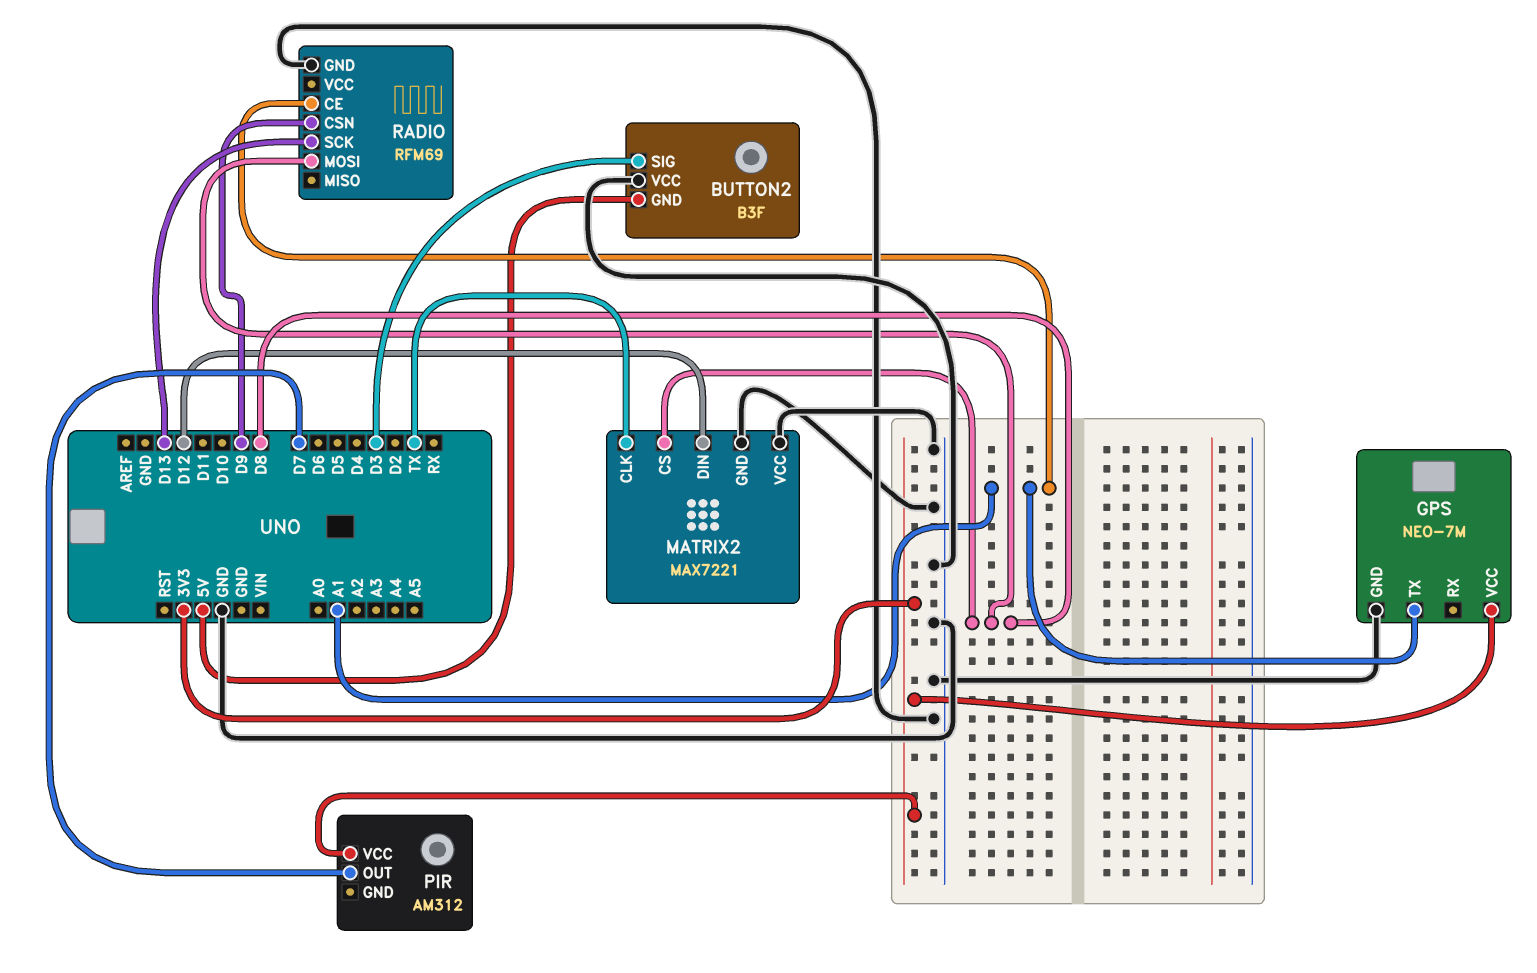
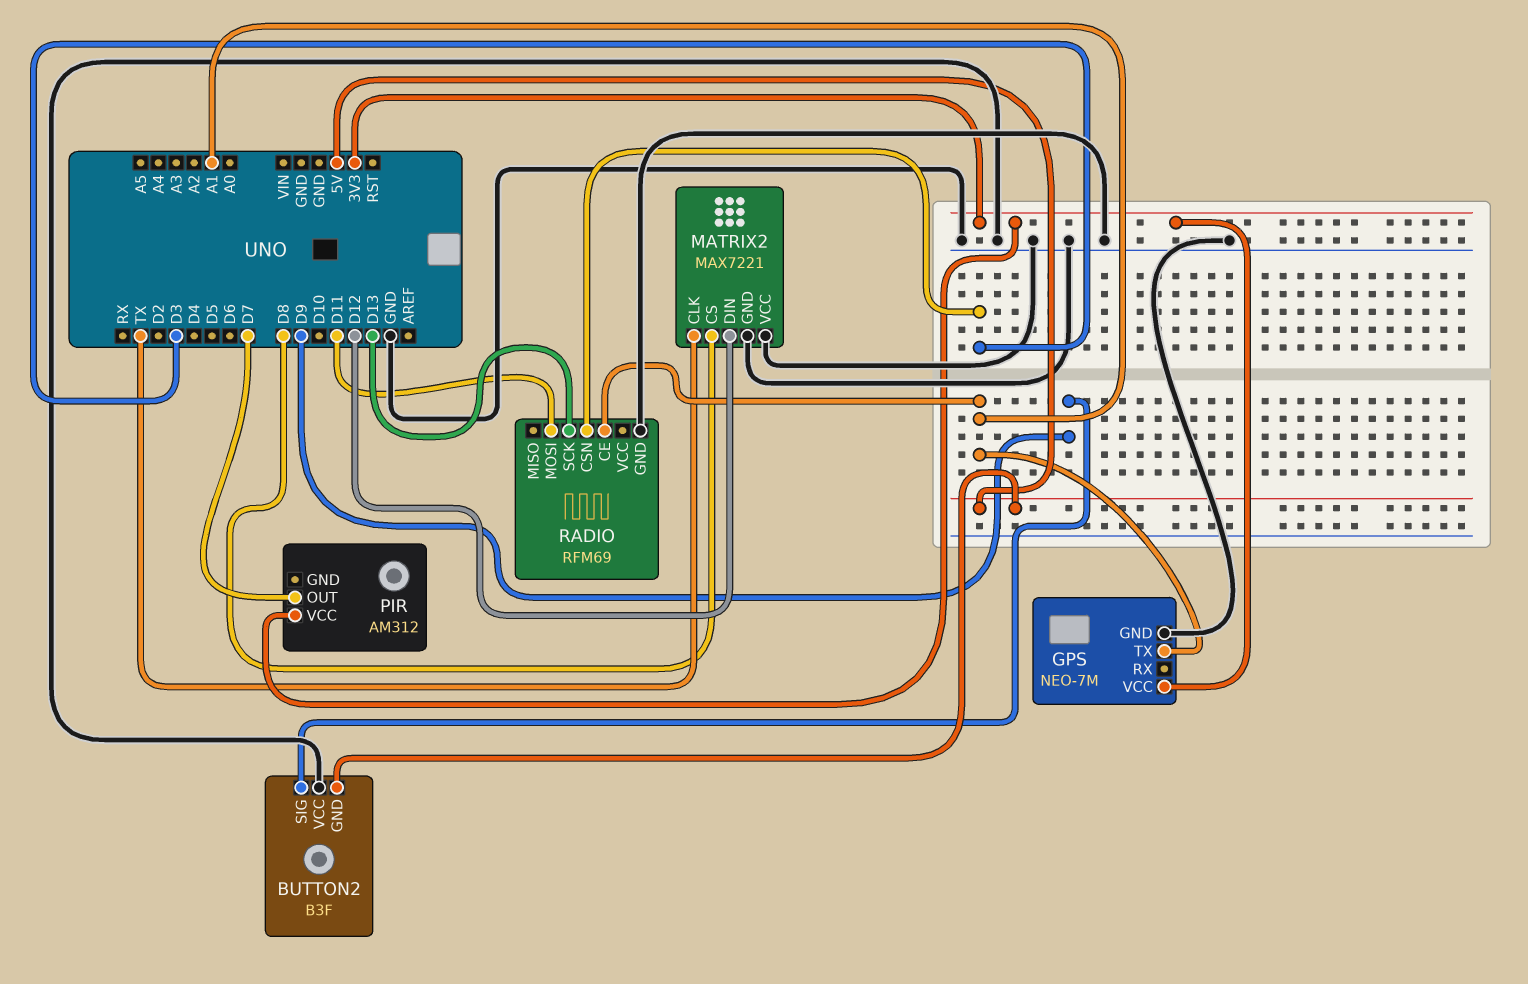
BUTTON2 pin SIG: D3 -> D9
RADIO pin CSN: D9 -> D3
RADIO pin MOSI: D8 -> D11

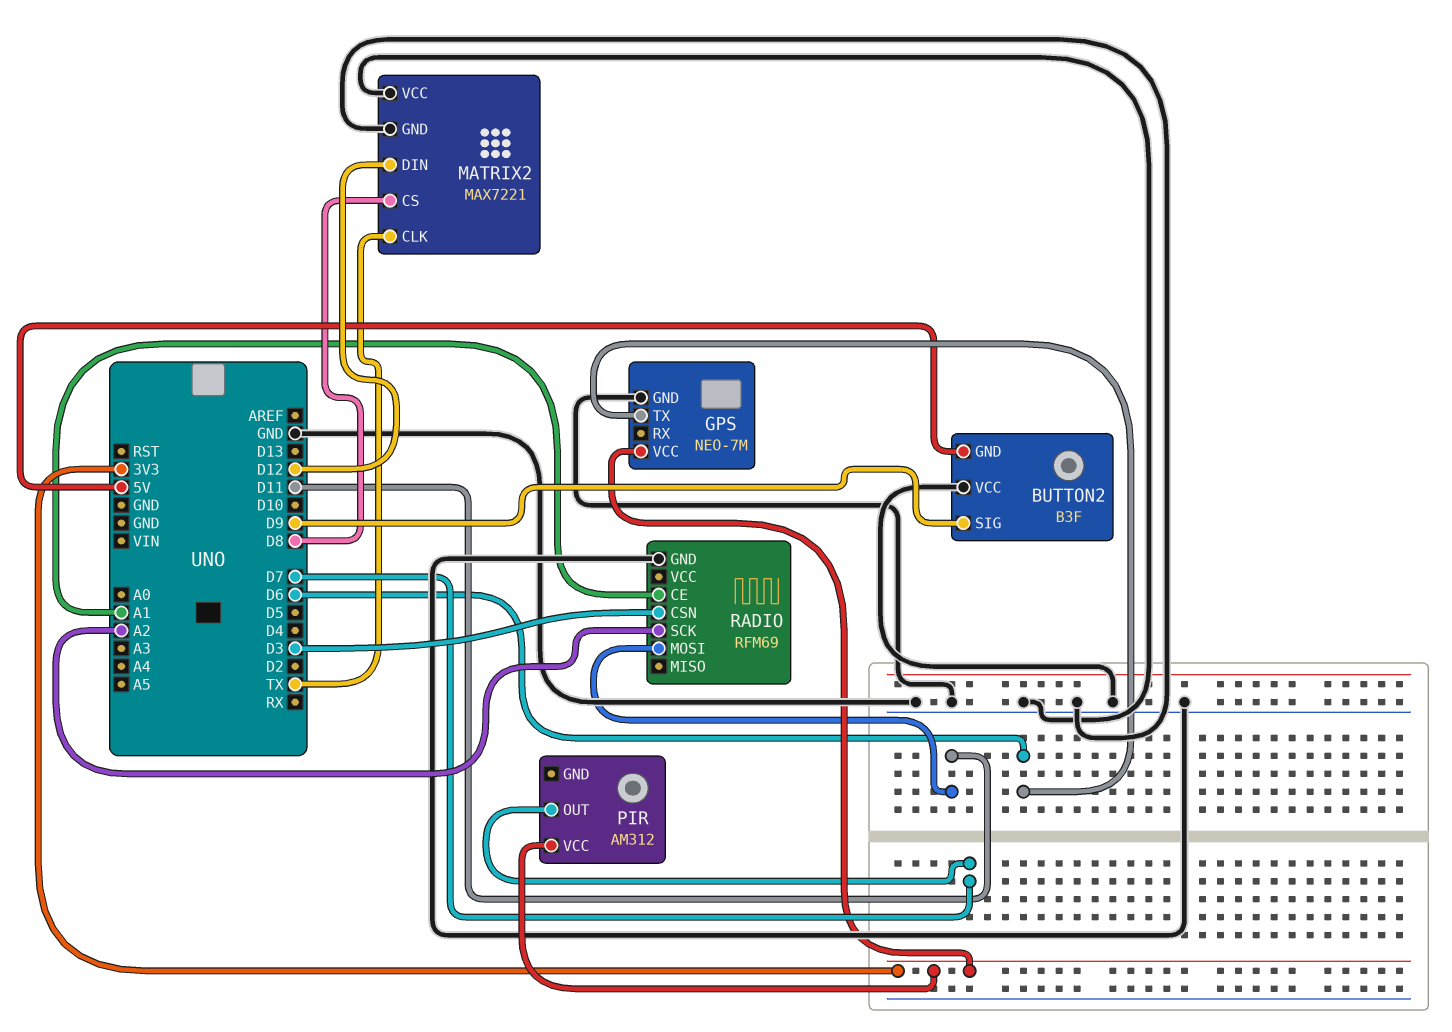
GPS pin TX: A1 -> D6
RADIO pin SCK: D13 -> A2

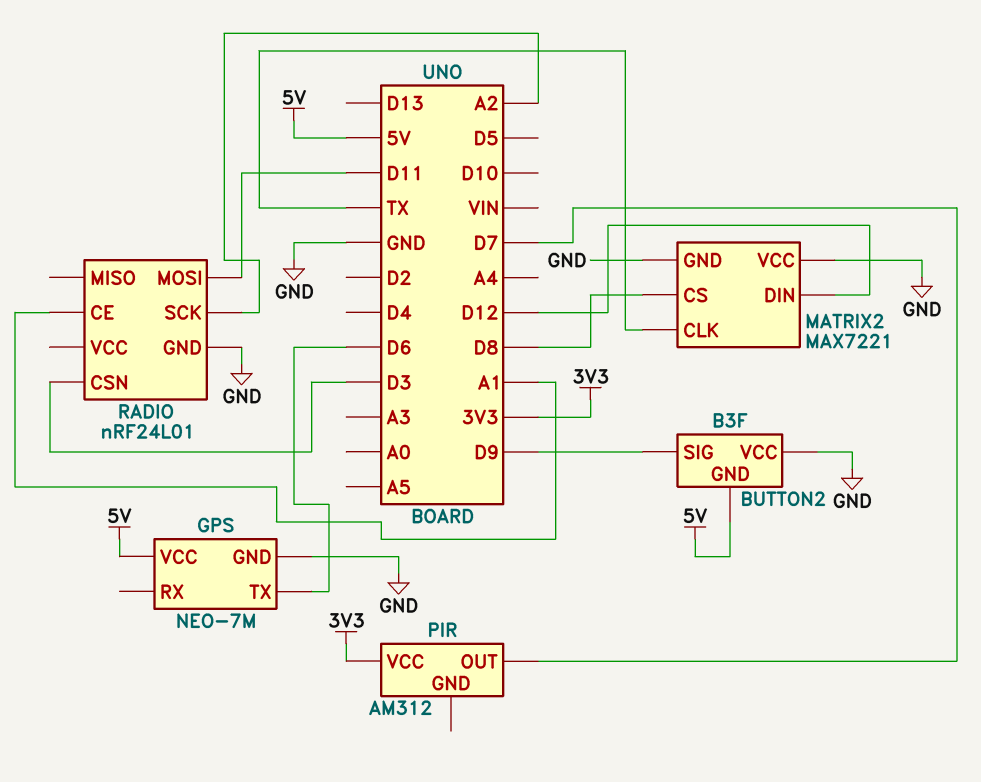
GPS pin VCC: 3V3 -> 5V
RADIO: RFM69 -> nRF24L01

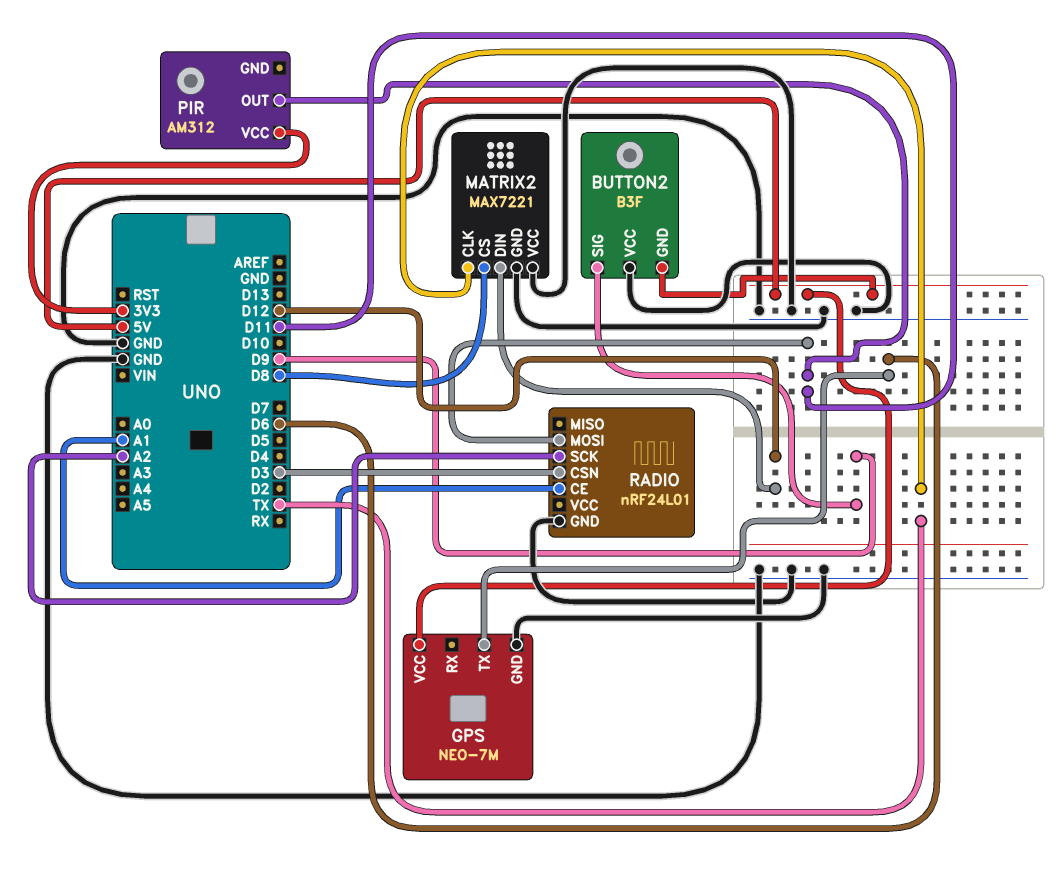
PIR pin OUT: D7 -> D11

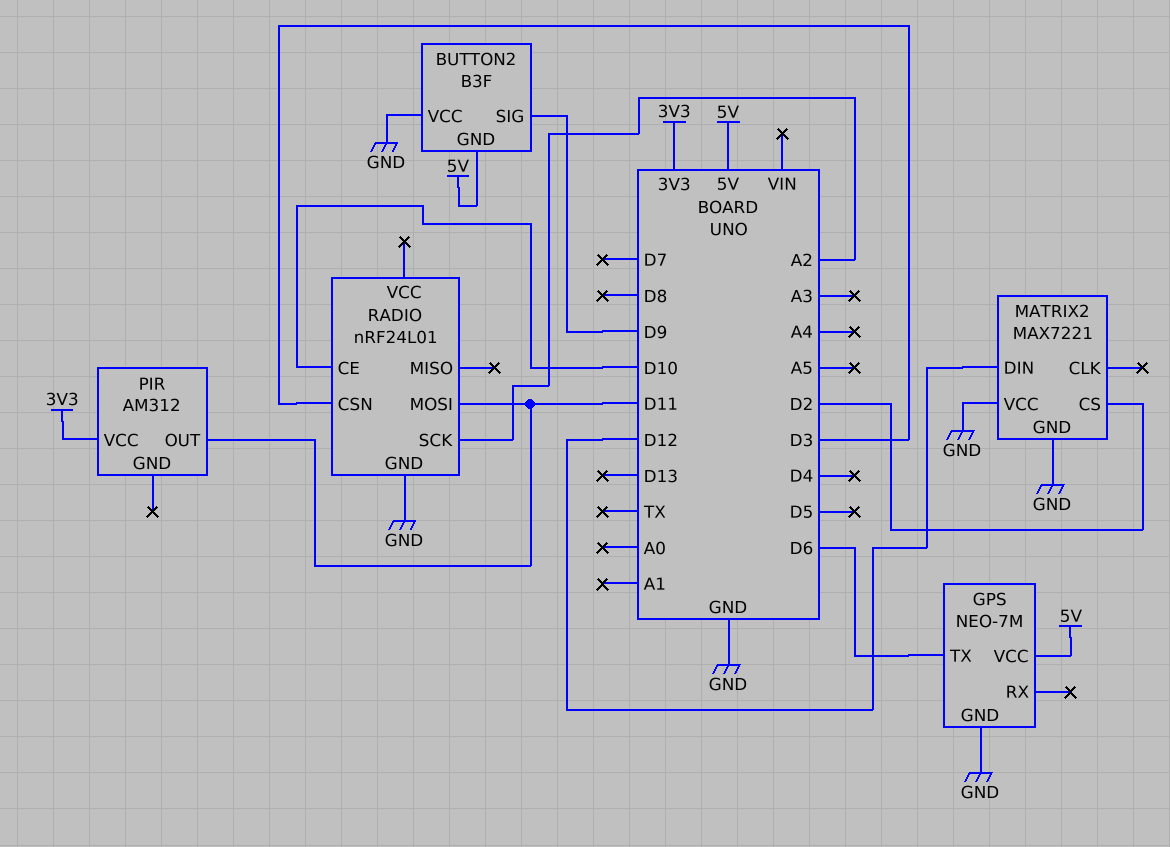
MATRIX2 pin CLK: TX -> none
MATRIX2 pin CS: D8 -> D2
RADIO pin CE: A1 -> D10

